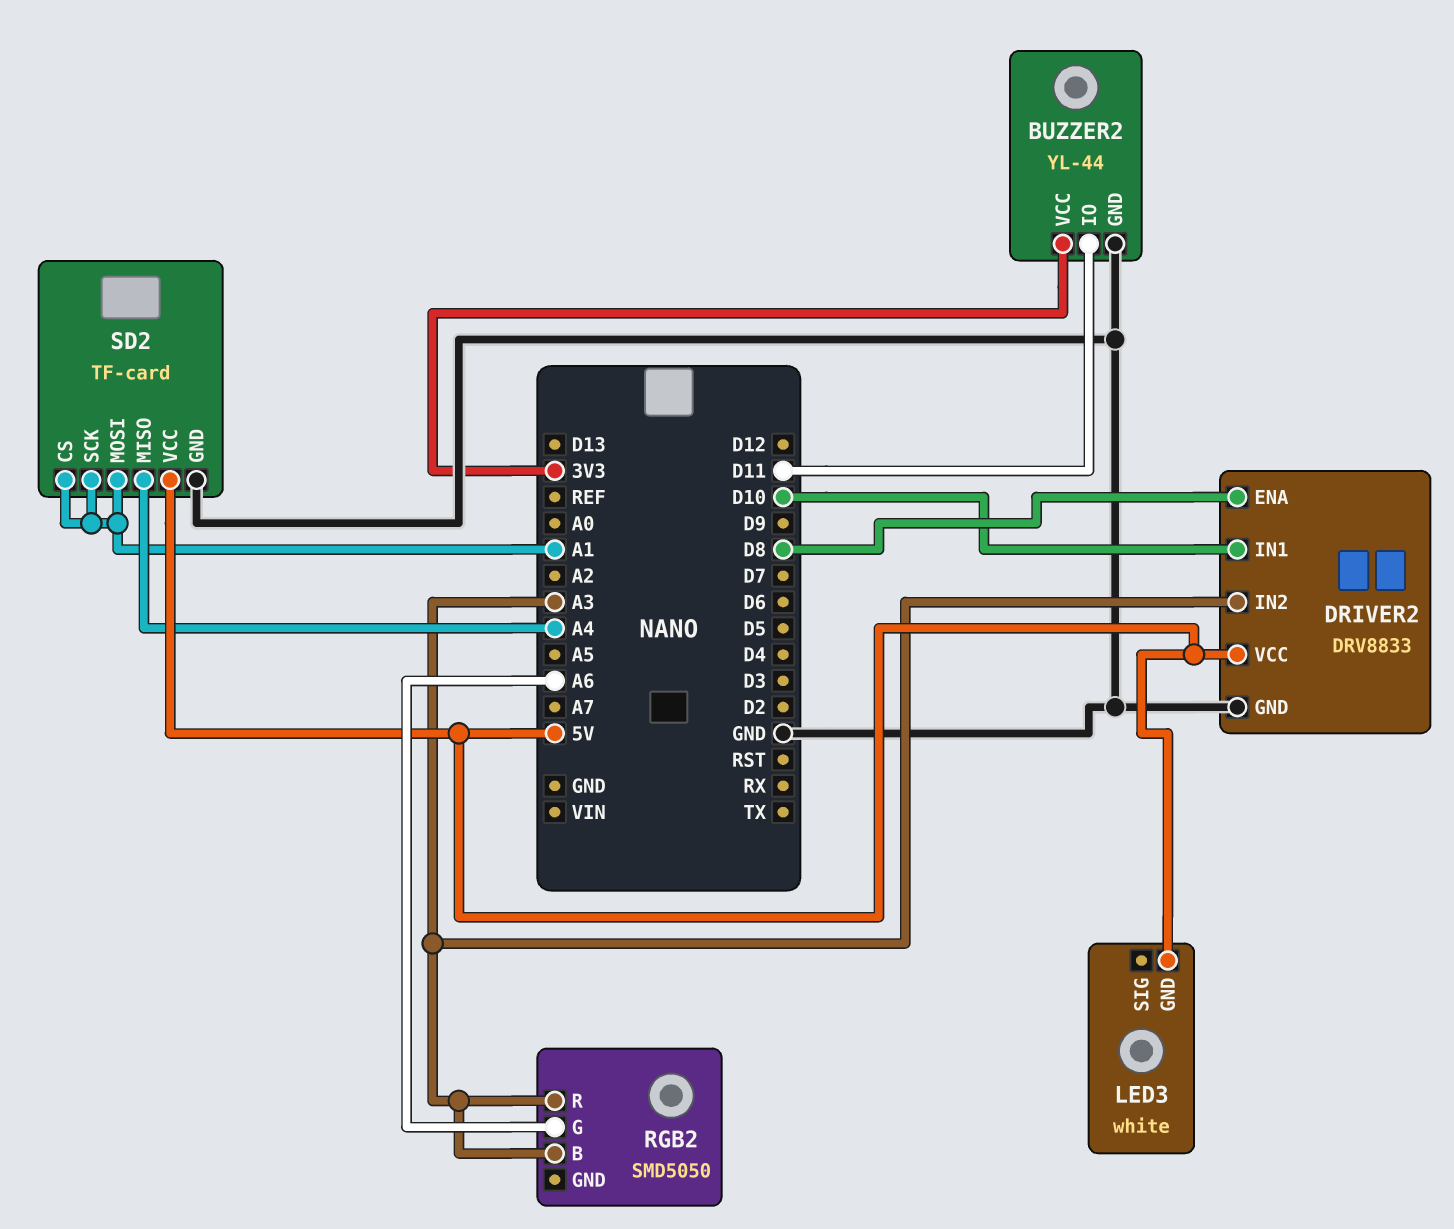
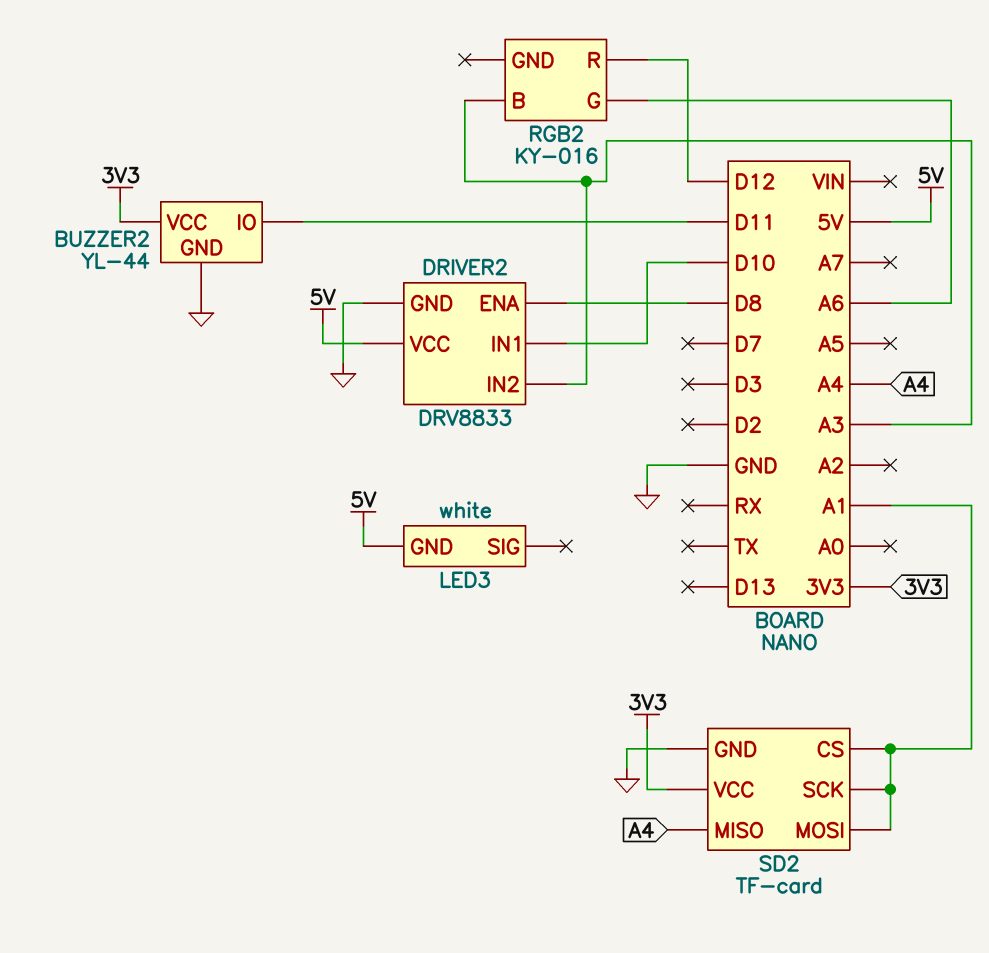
RGB2: SMD5050 -> KY-016
RGB2 pin R: A3 -> D12
SD2 pin VCC: 5V -> 3V3

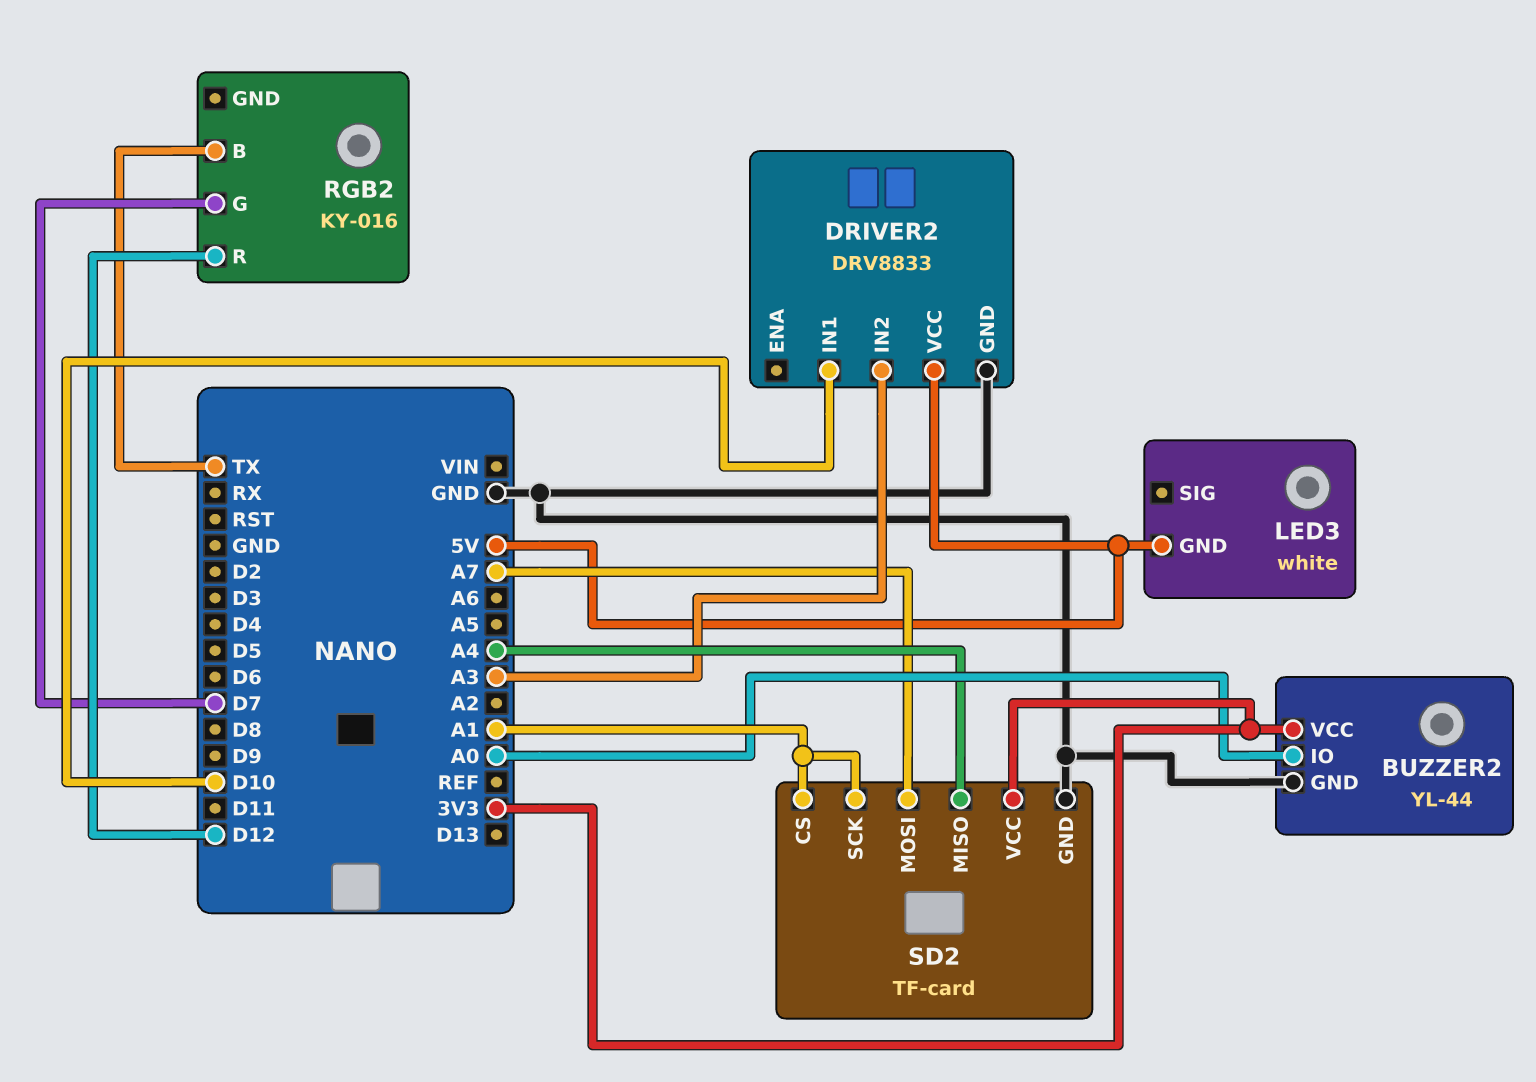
BUZZER2 pin IO: D11 -> A0
DRIVER2 pin ENA: D8 -> none
RGB2 pin B: A3 -> TX
RGB2 pin G: A6 -> D7
SD2 pin MOSI: A1 -> A7

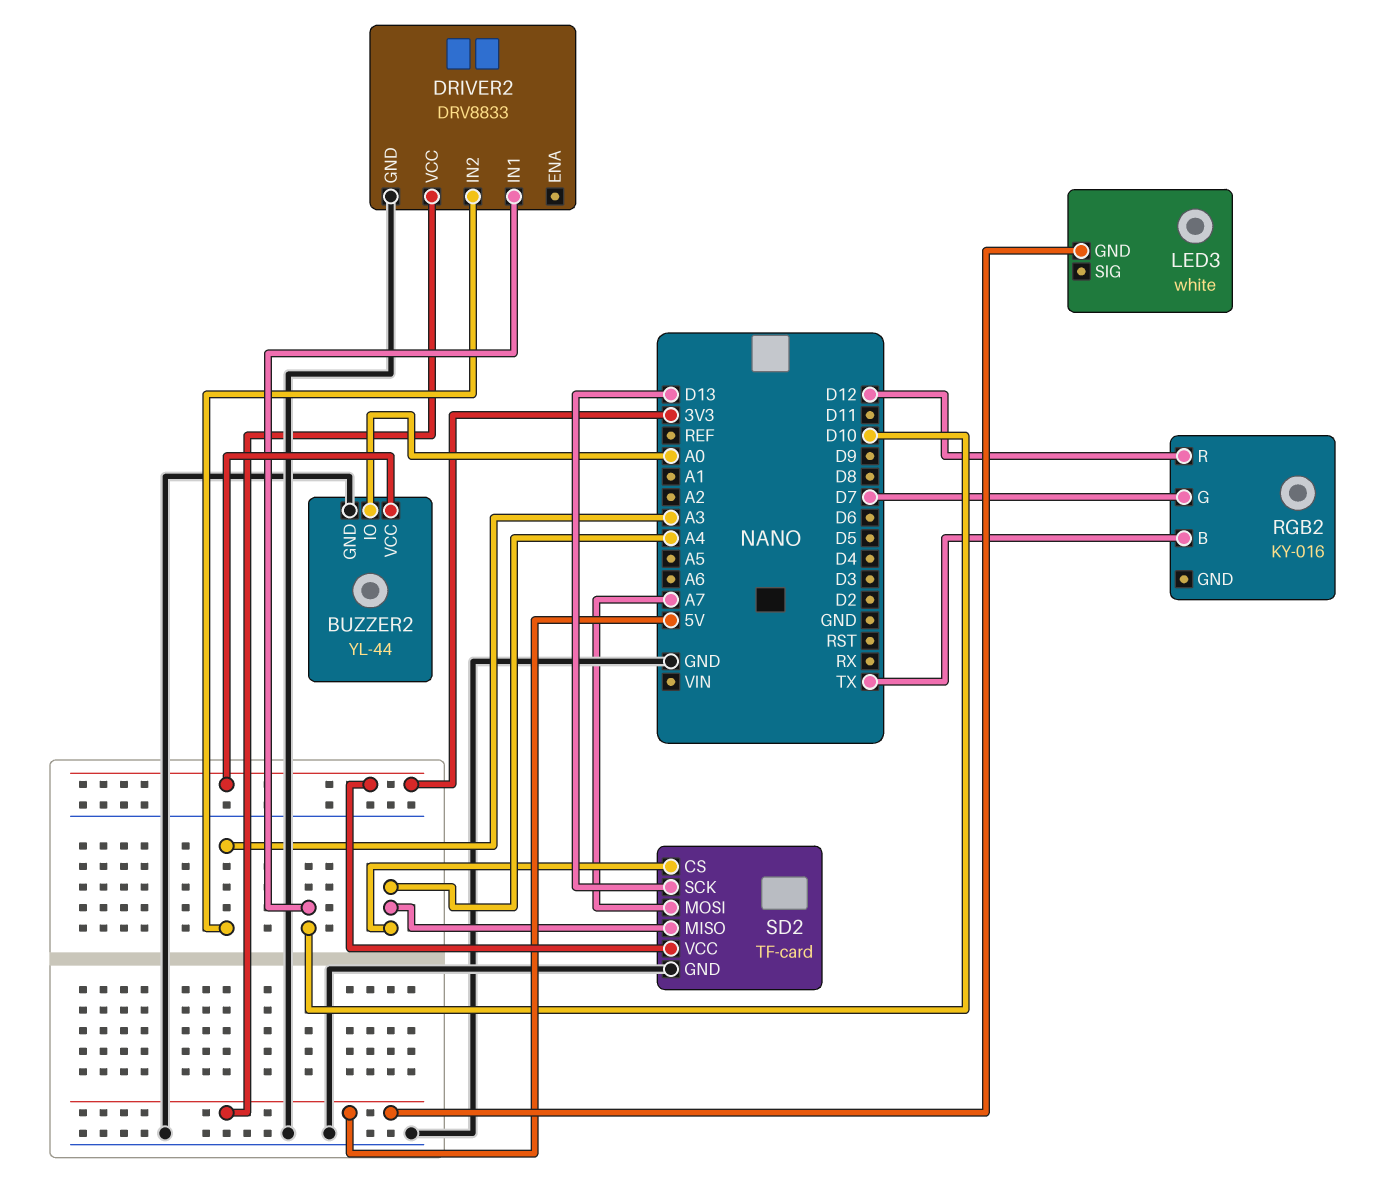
SD2 pin CS: A1 -> A4
SD2 pin SCK: A1 -> D13

